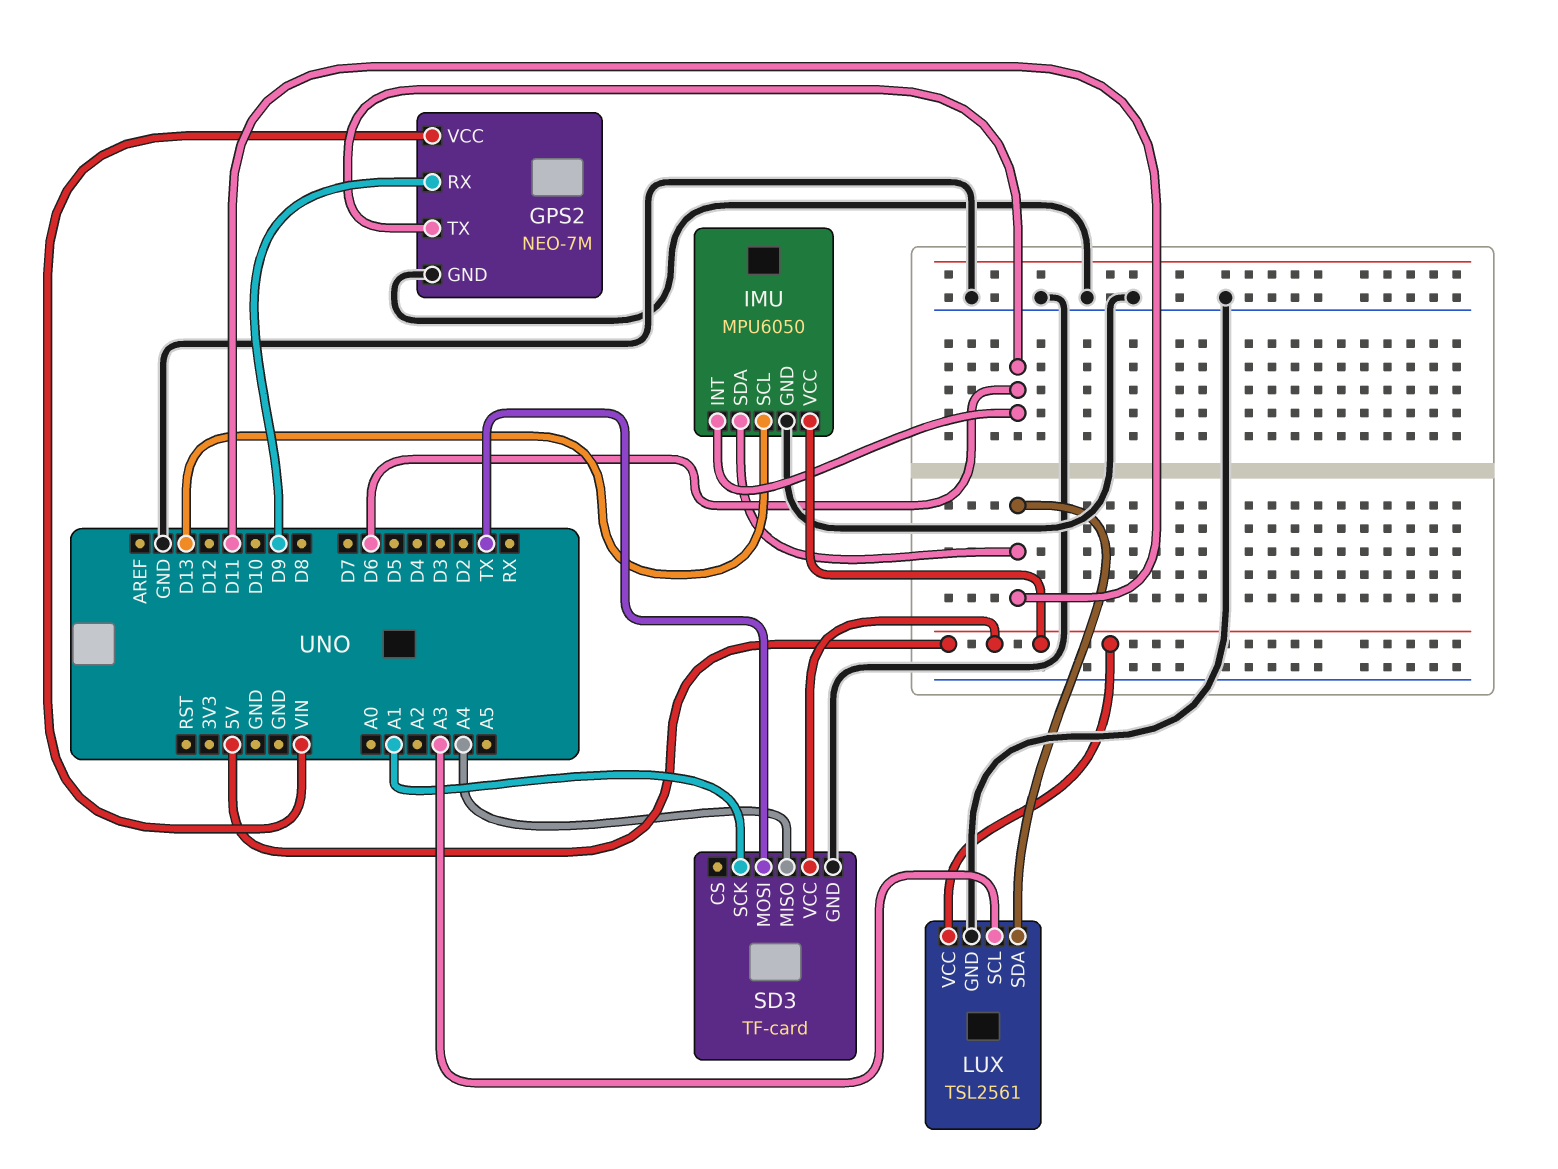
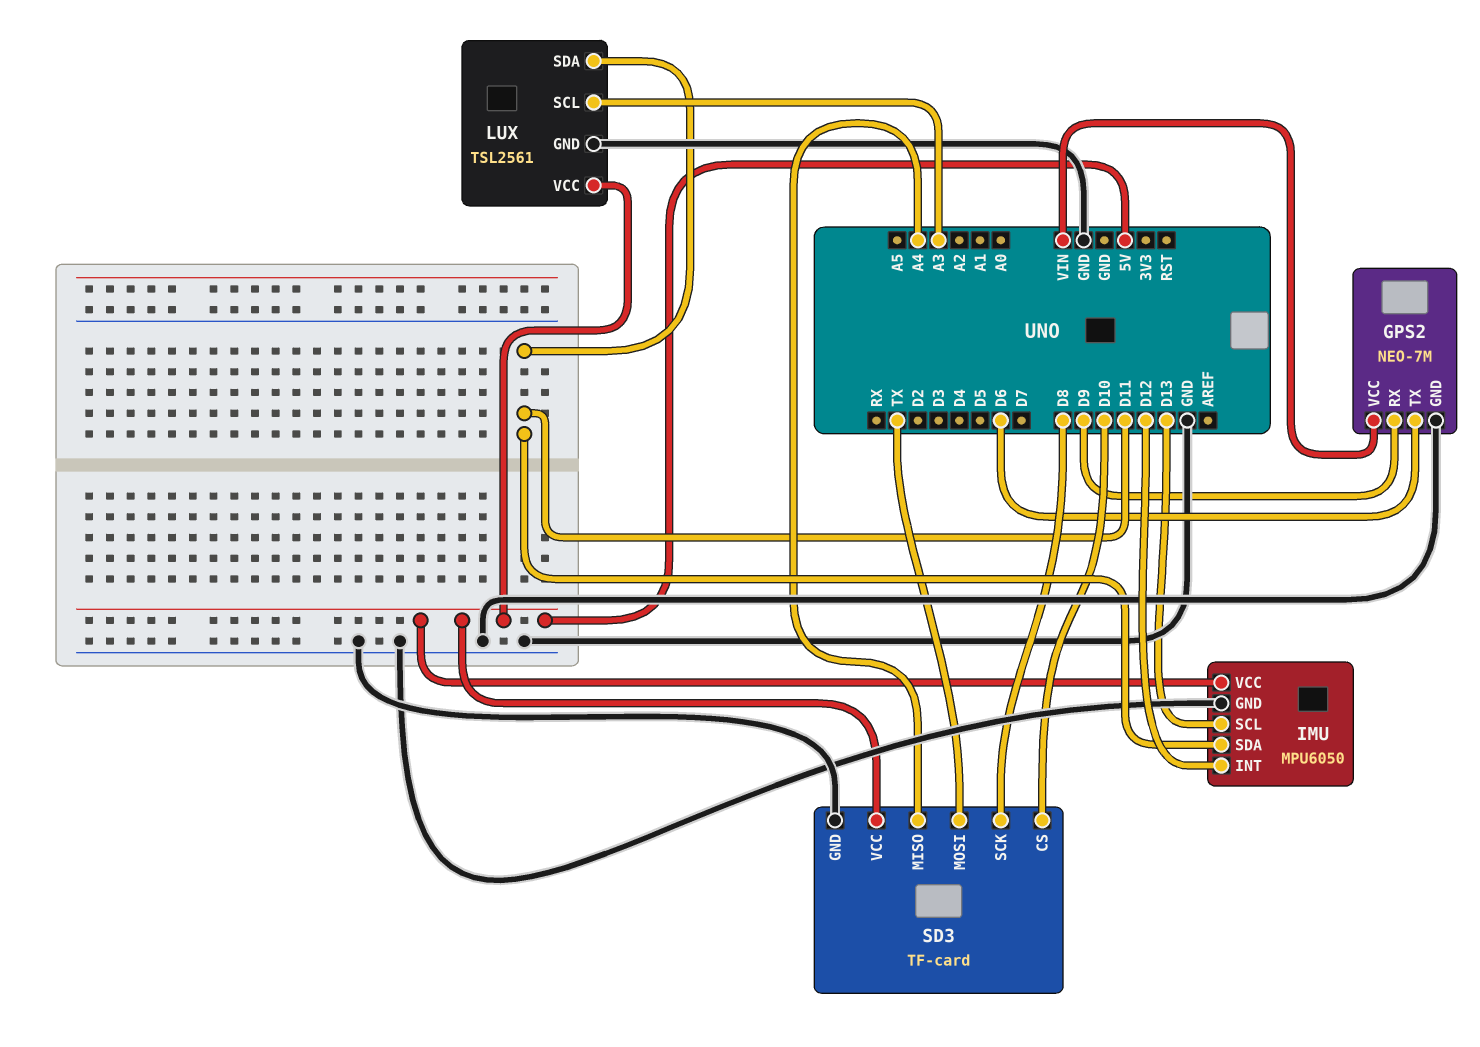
IMU pin INT: D6 -> D12
SD3 pin CS: none -> D10
SD3 pin SCK: A1 -> D8

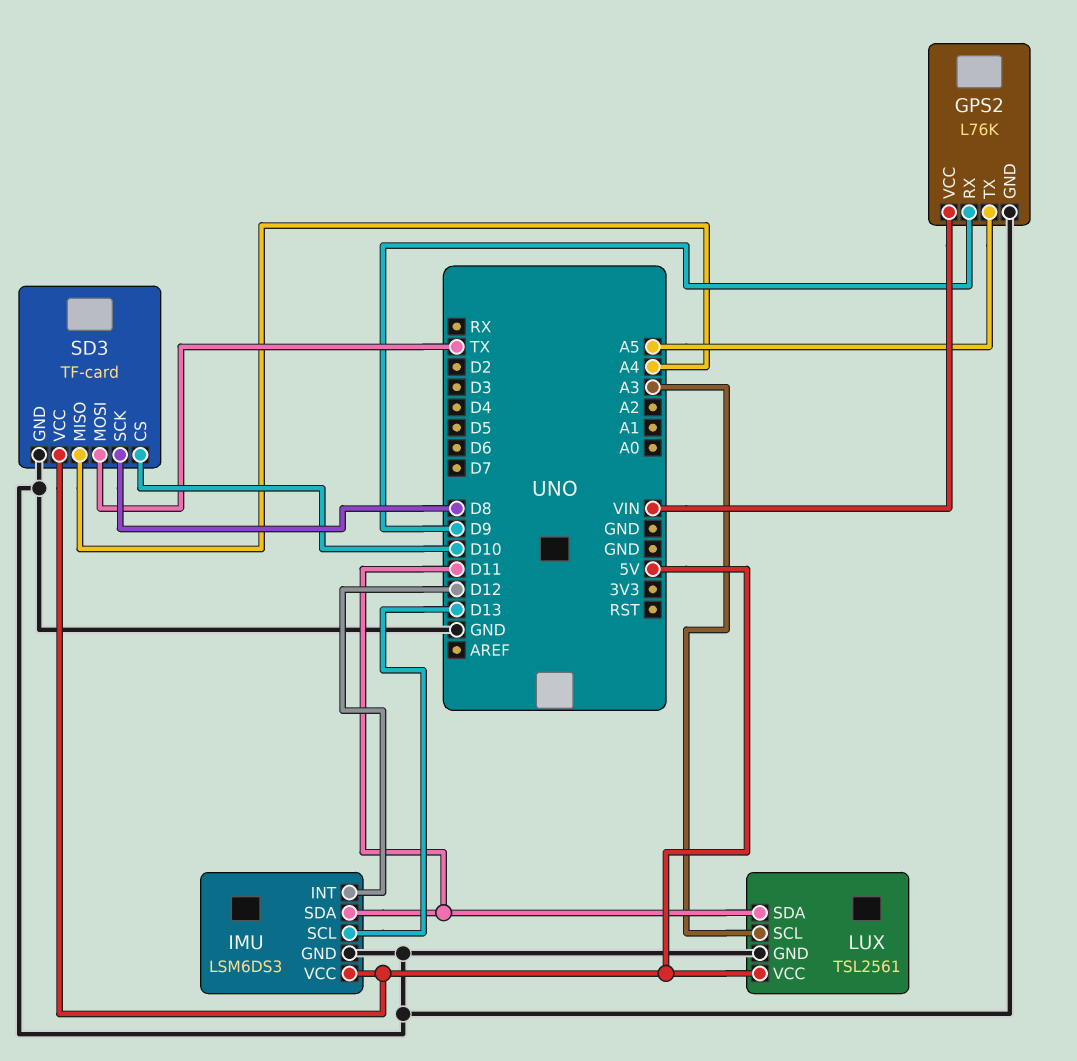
GPS2: NEO-7M -> L76K
GPS2 pin TX: D6 -> A5
IMU: MPU6050 -> LSM6DS3

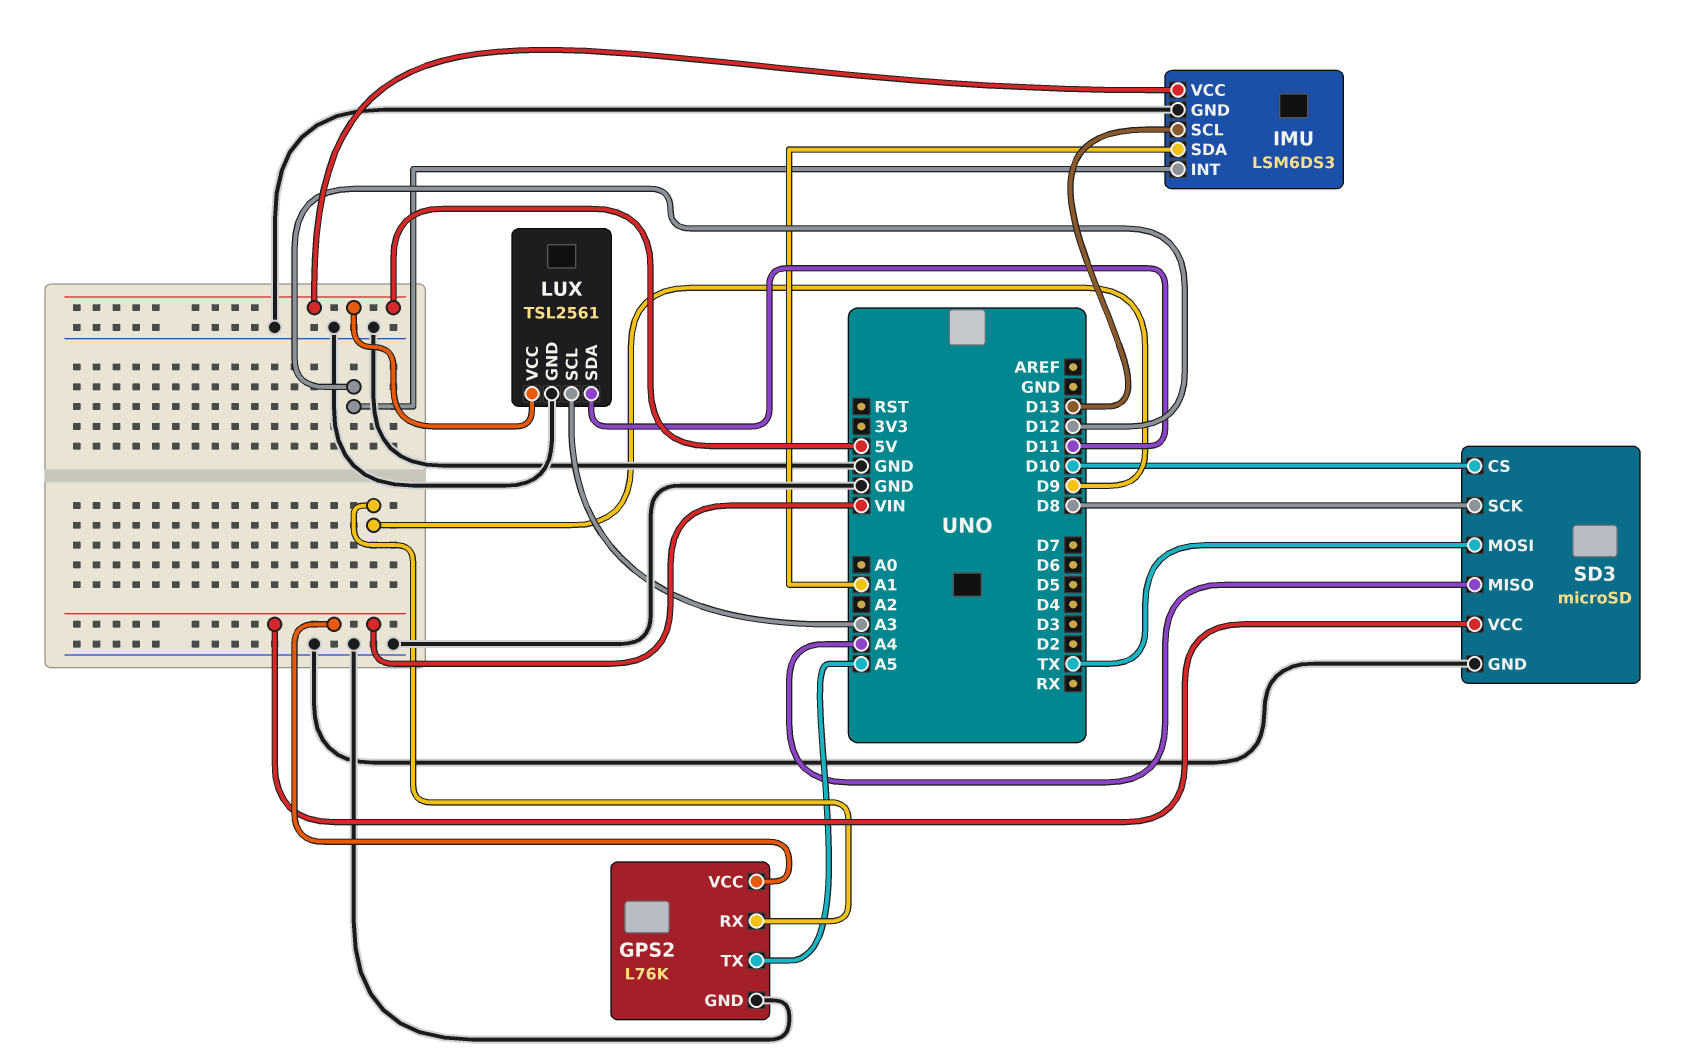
IMU pin SDA: D11 -> A1
SD3: TF-card -> microSD
SD3 pin VCC: 5V -> VIN

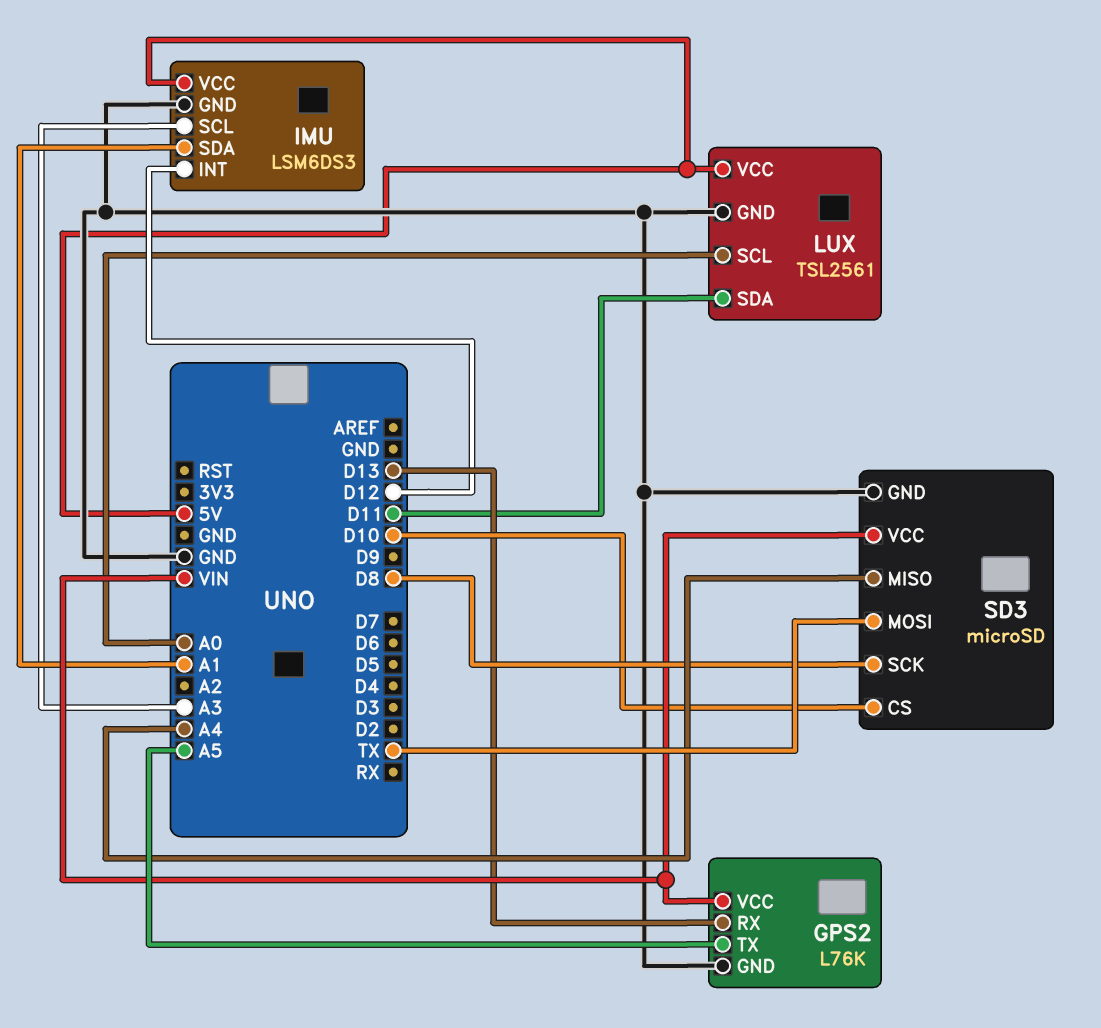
GPS2 pin RX: D9 -> D13
IMU pin SCL: D13 -> A3
LUX pin SCL: A3 -> A0

